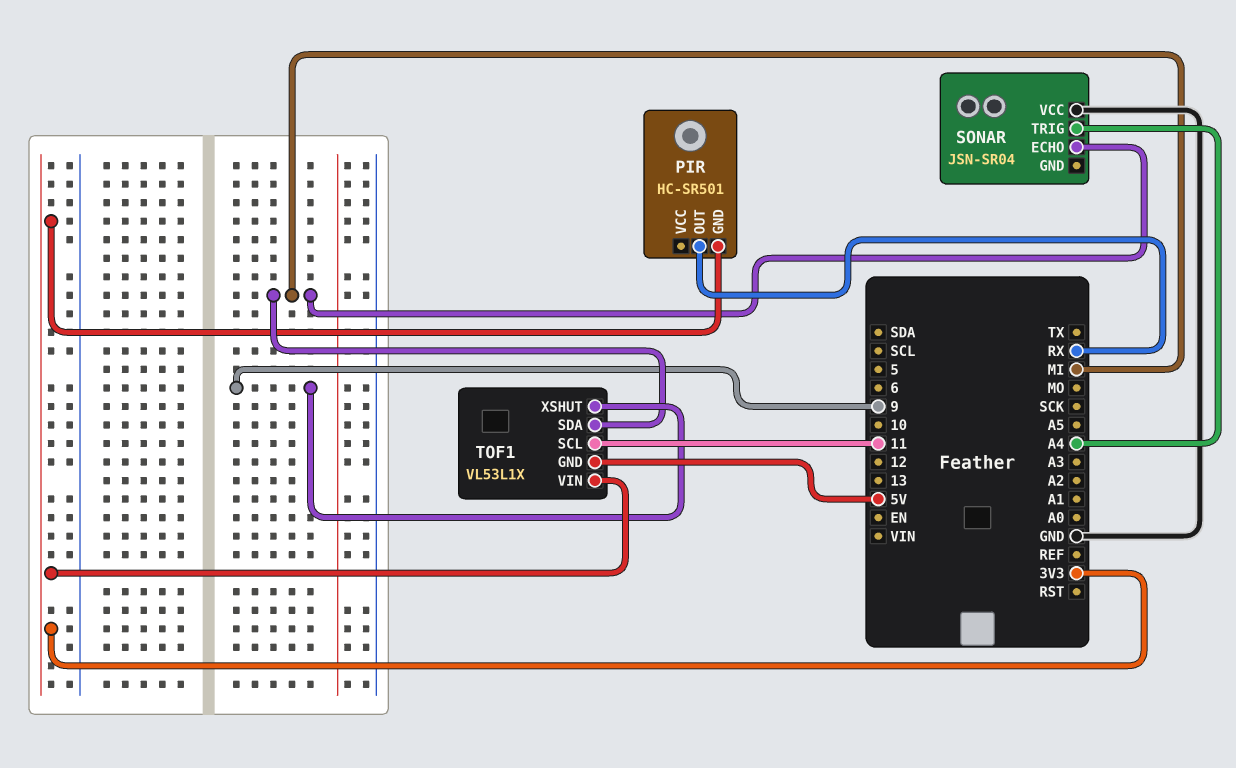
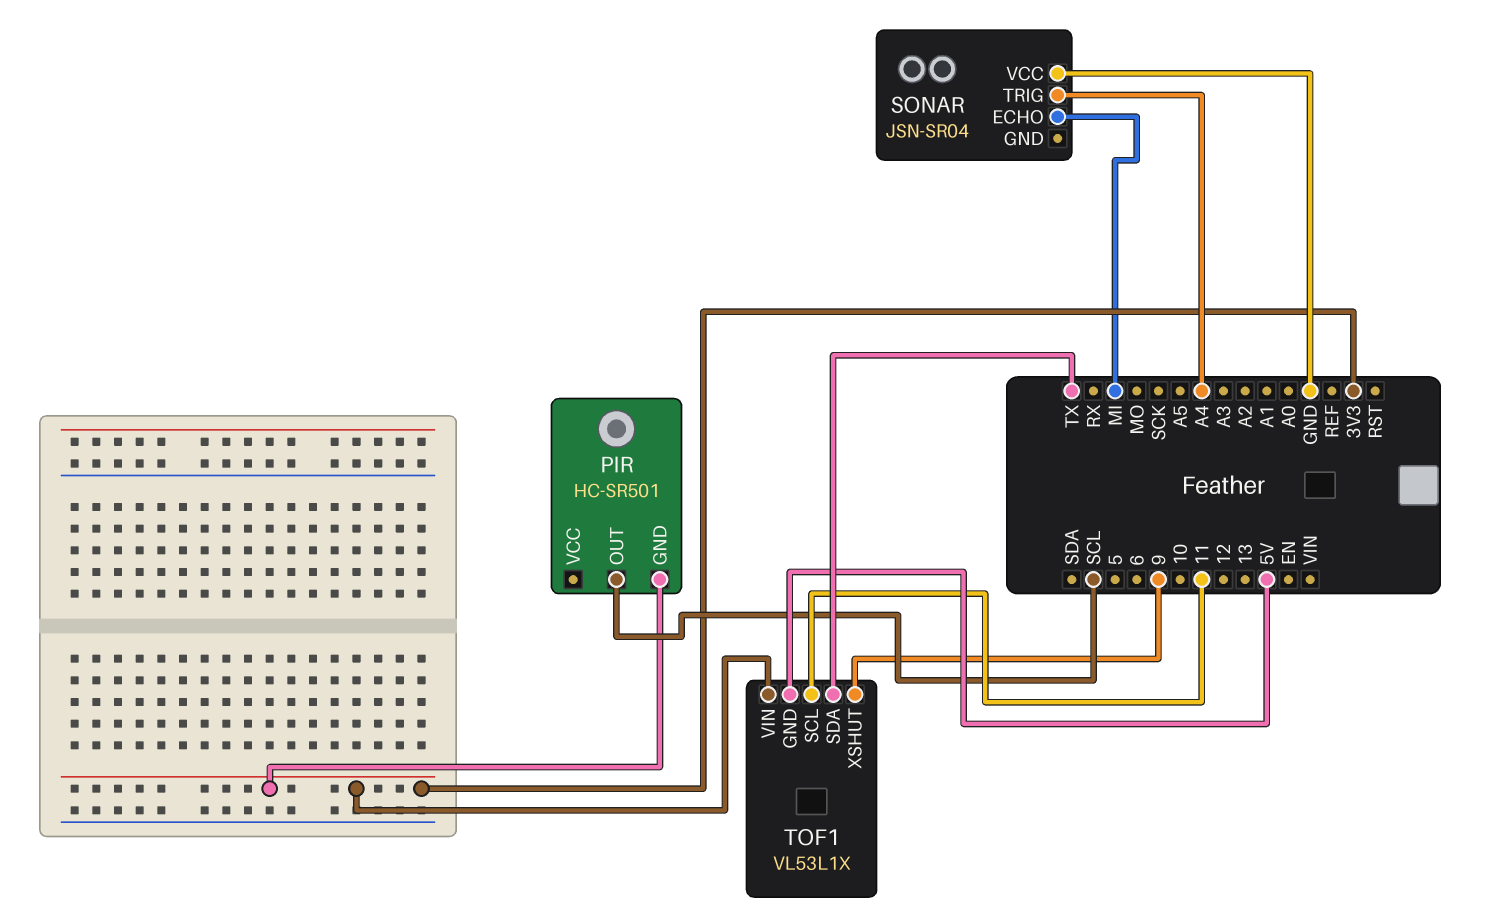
PIR pin OUT: RX -> SCL
TOF1 pin SDA: MI -> TX

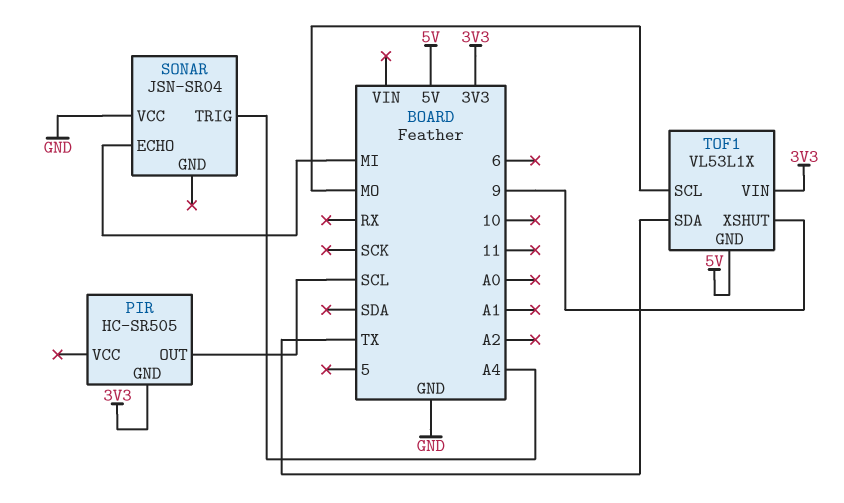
PIR: HC-SR501 -> HC-SR505
TOF1 pin SCL: 11 -> MO

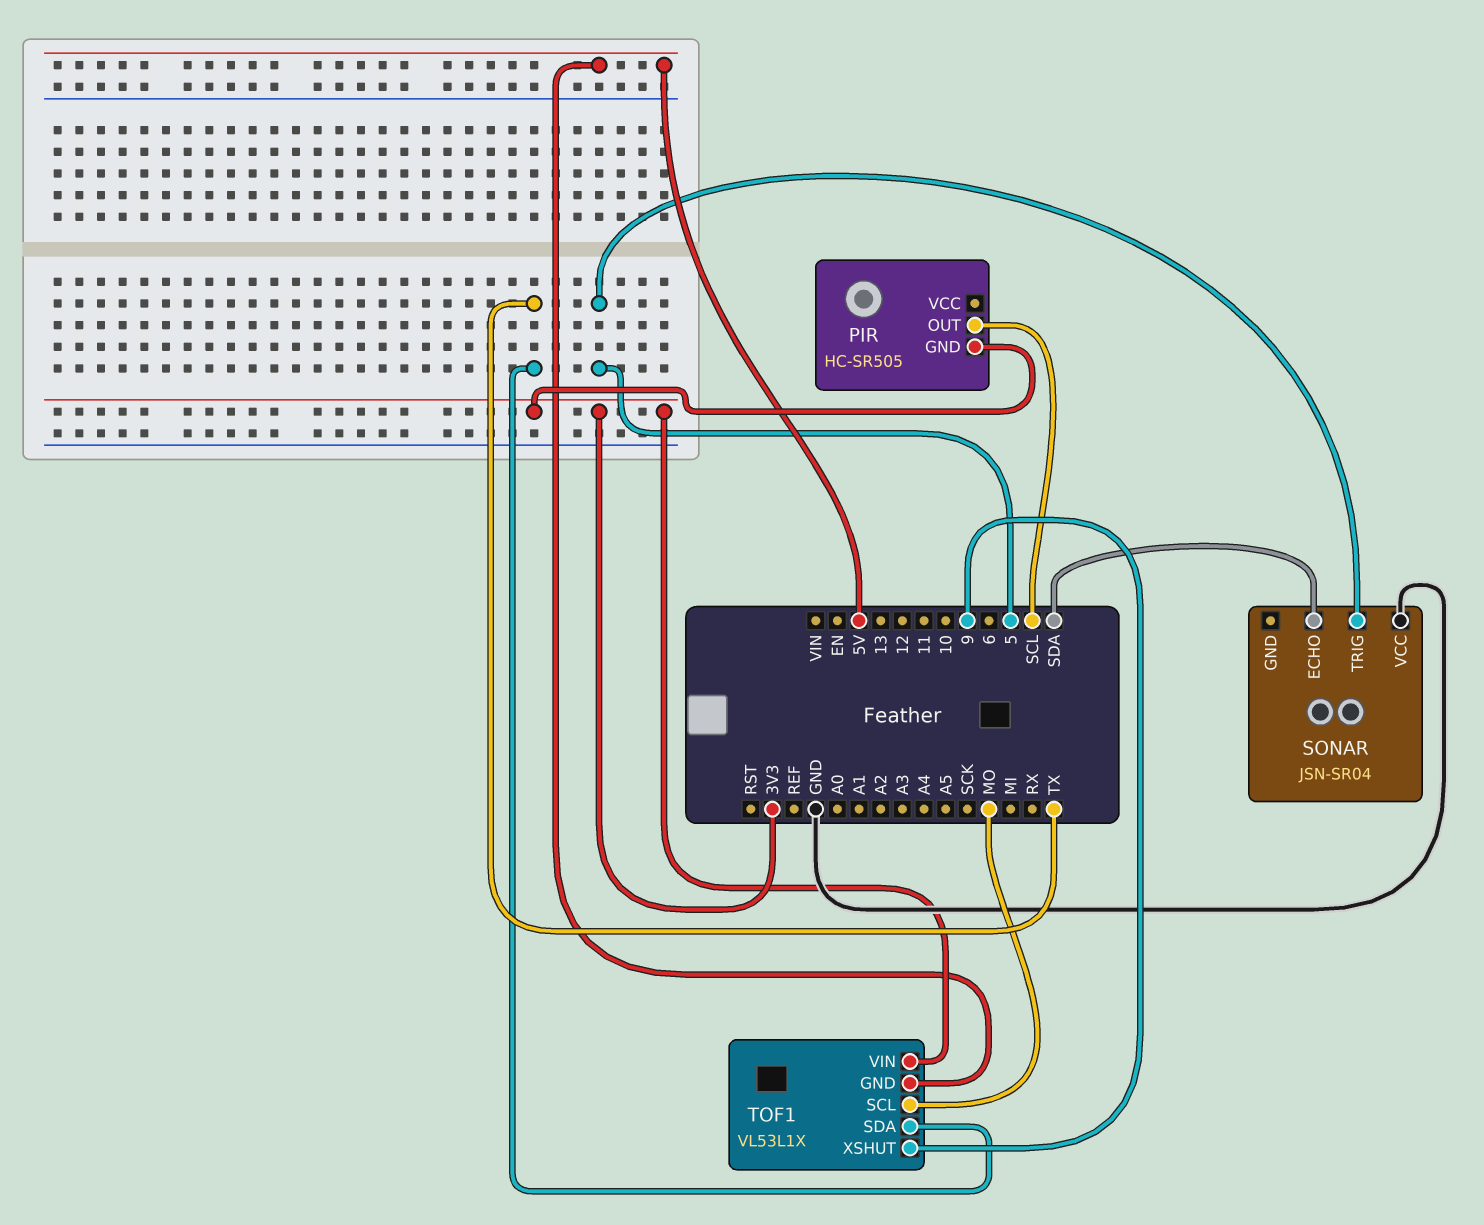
SONAR pin ECHO: MI -> SDA
SONAR pin TRIG: A4 -> 5

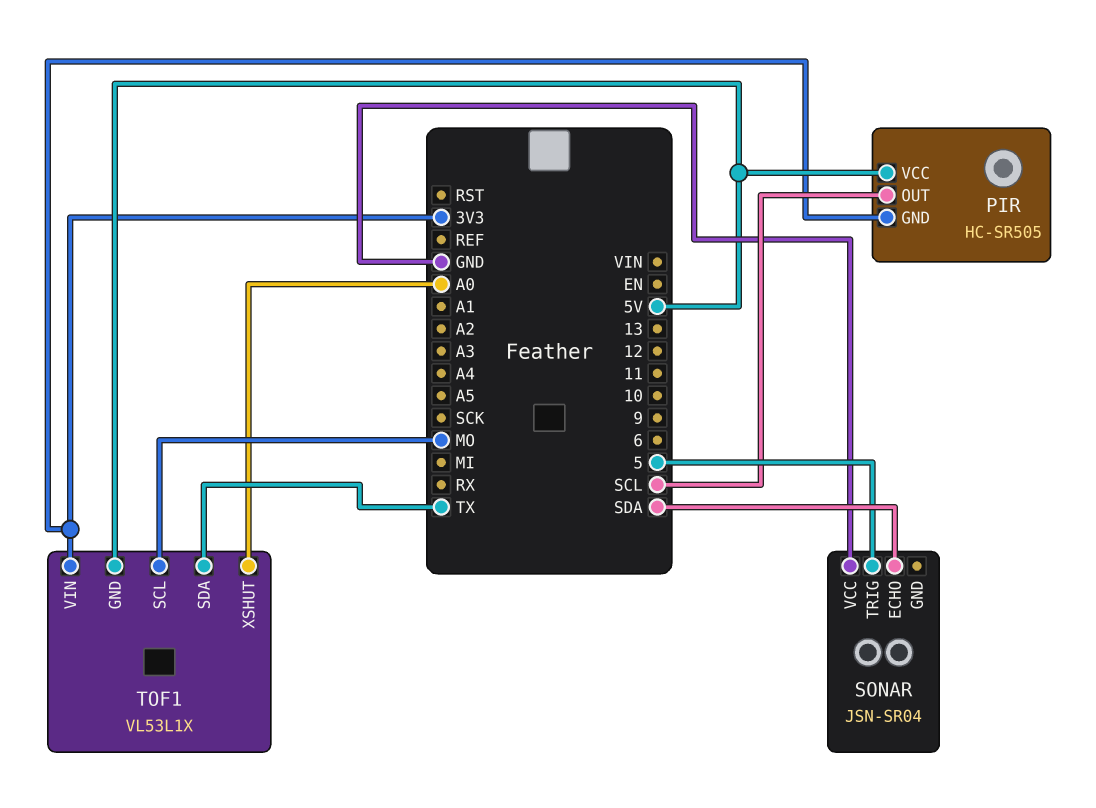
PIR pin VCC: none -> 5V
TOF1 pin XSHUT: 9 -> A0

